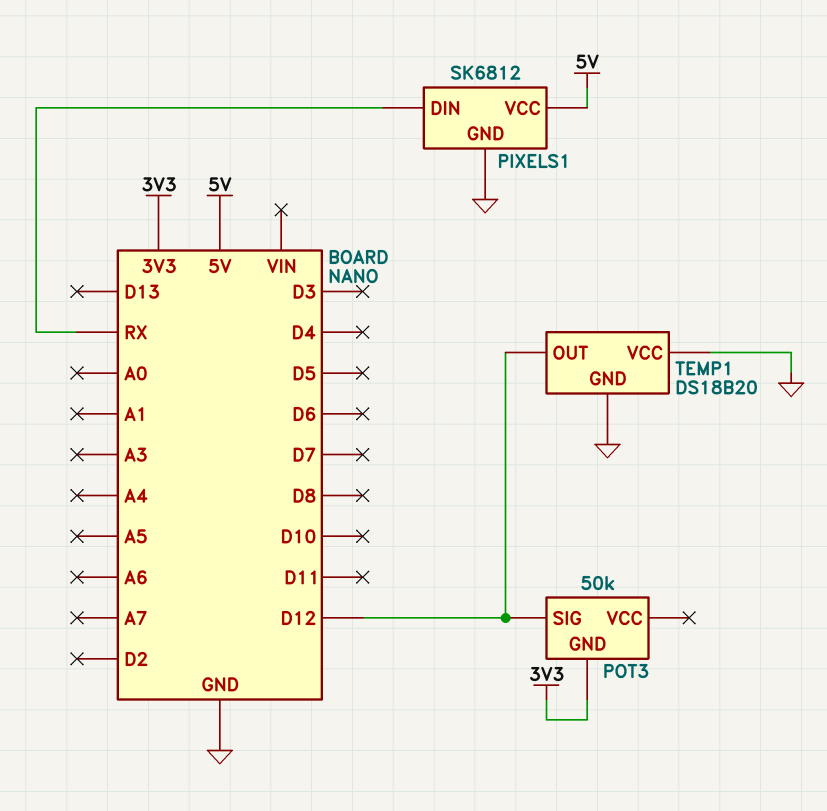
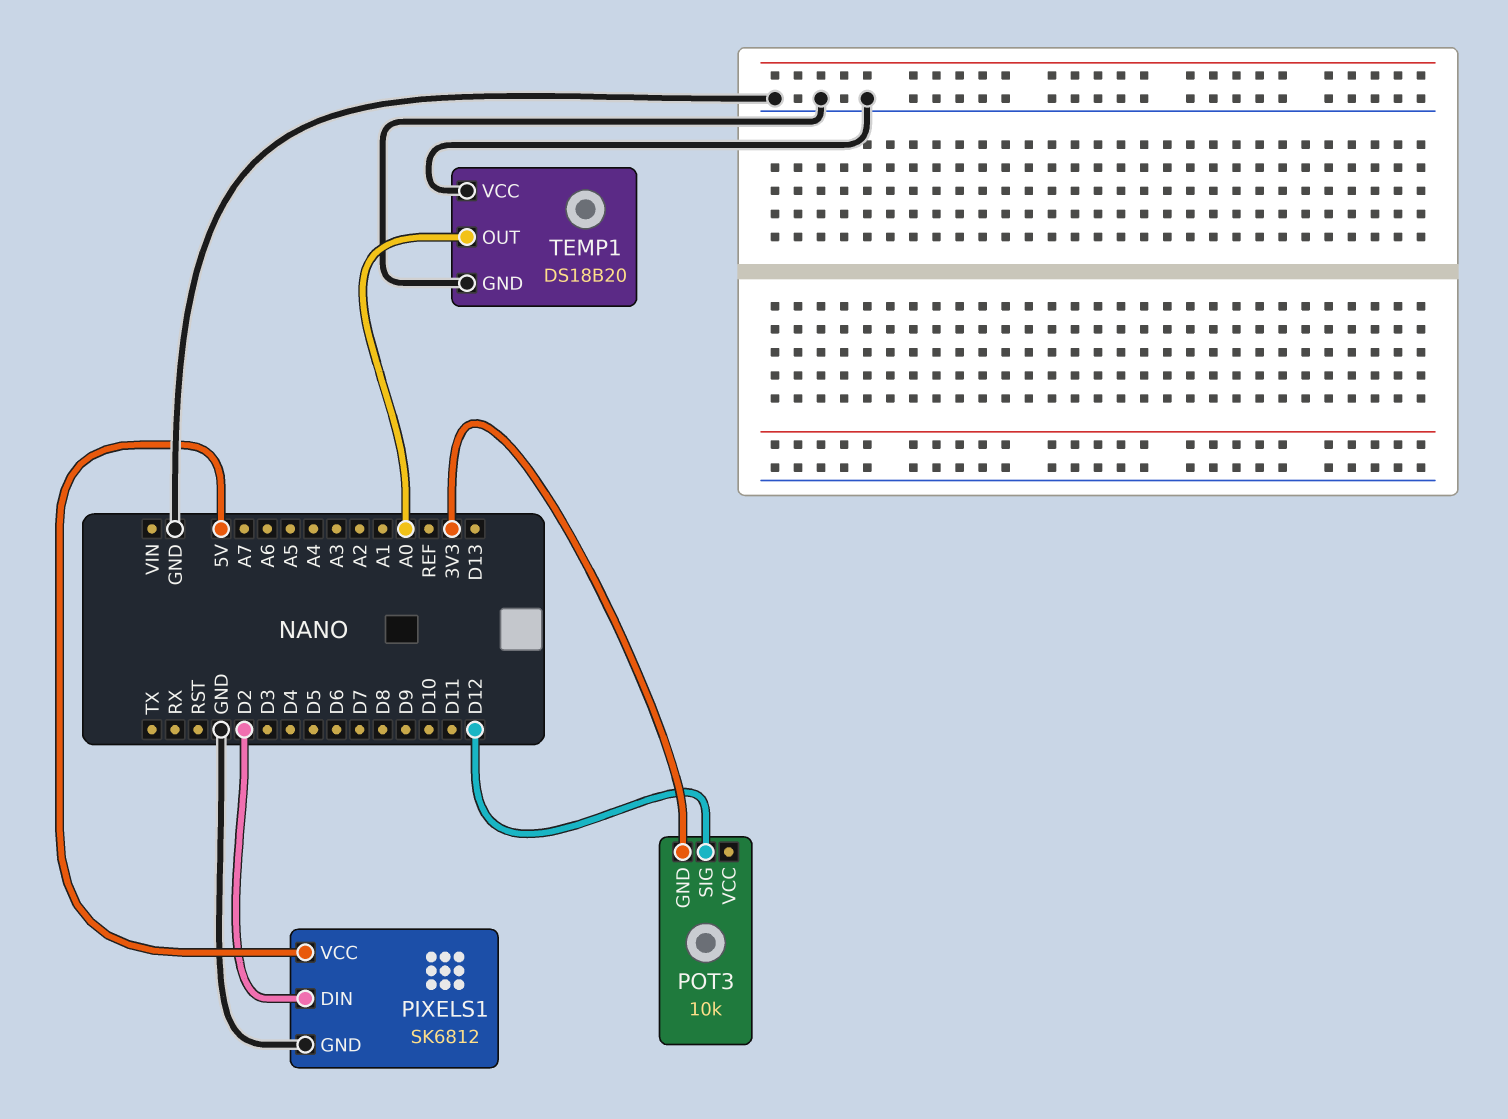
PIXELS1 pin DIN: RX -> D2
POT3: 50k -> 10k
TEMP1 pin OUT: D12 -> A0

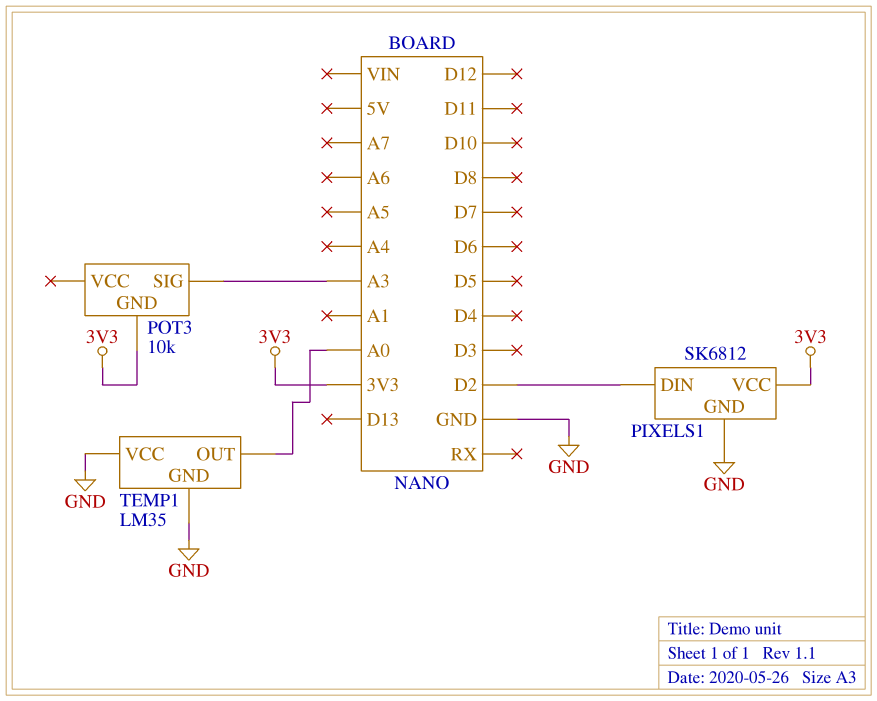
PIXELS1 pin VCC: 5V -> 3V3
POT3 pin SIG: D12 -> A3
TEMP1: DS18B20 -> LM35

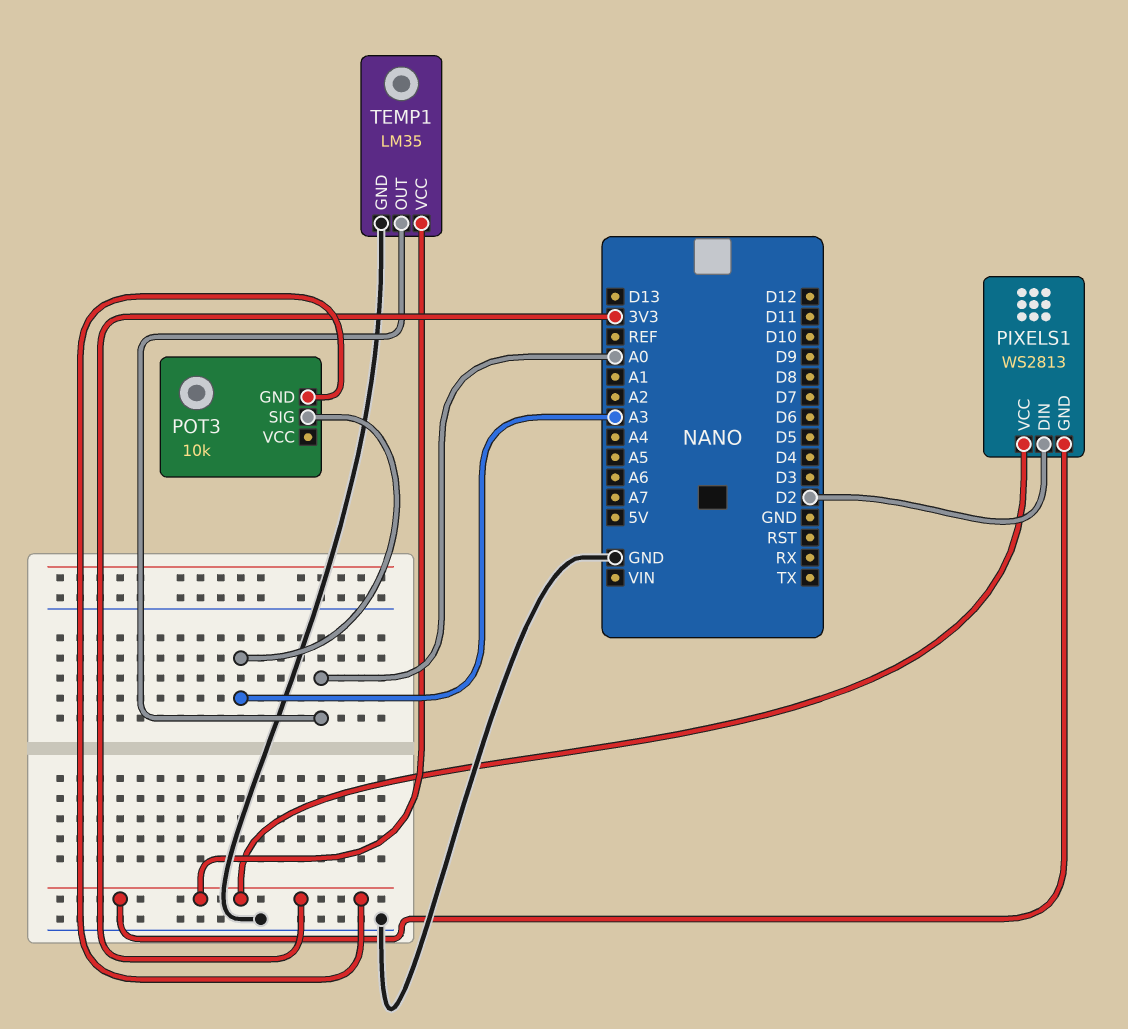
PIXELS1: SK6812 -> WS2813
PIXELS1 pin GND: GND -> 3V3
TEMP1 pin VCC: GND -> 3V3

